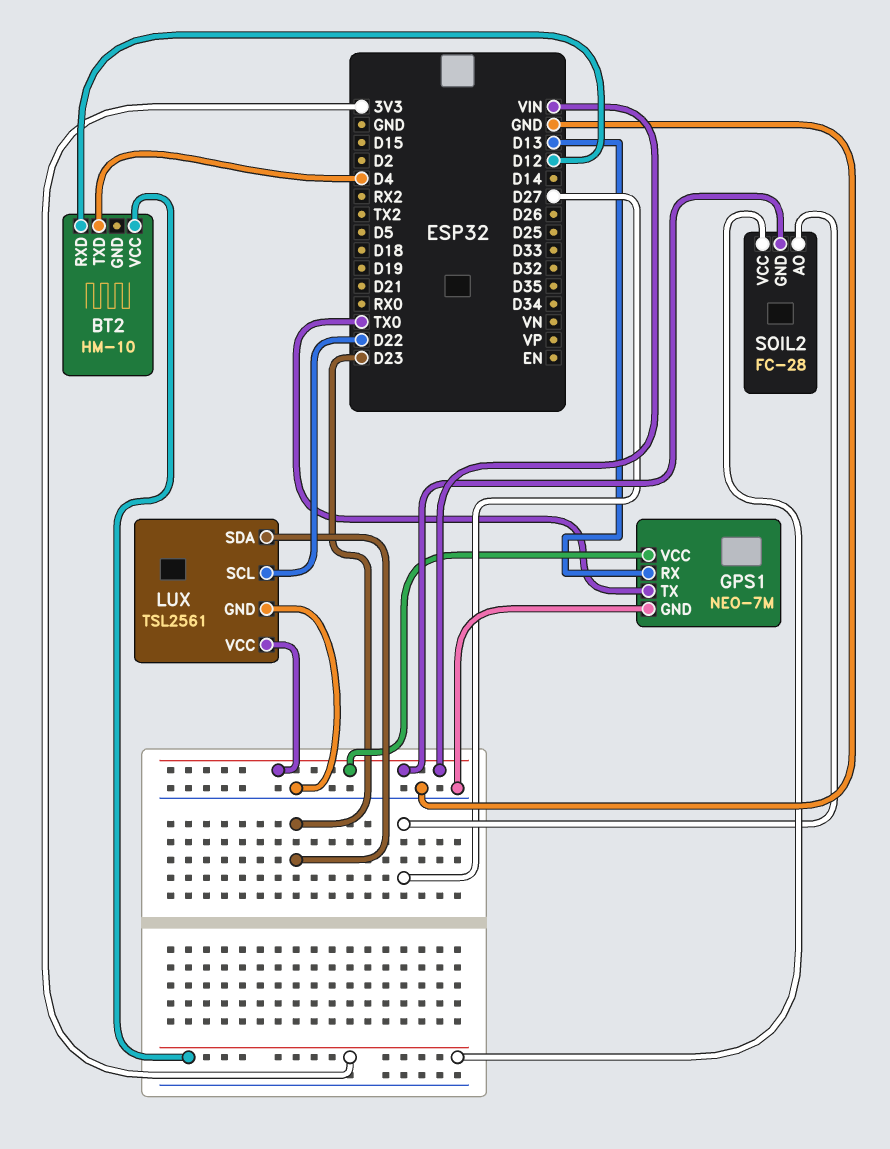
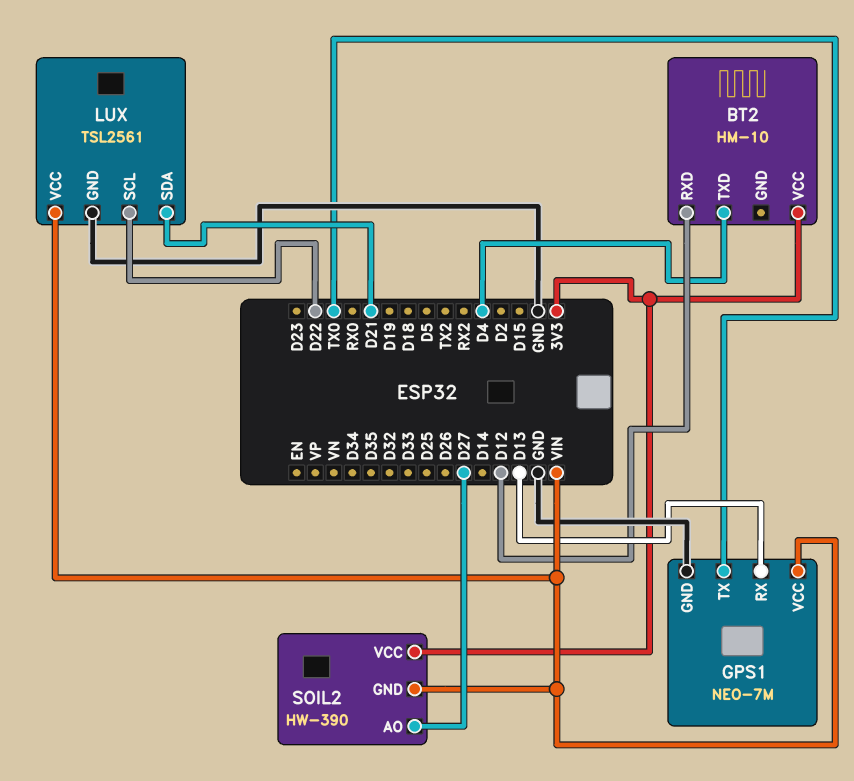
LUX pin SDA: D23 -> D21
SOIL2: FC-28 -> HW-390

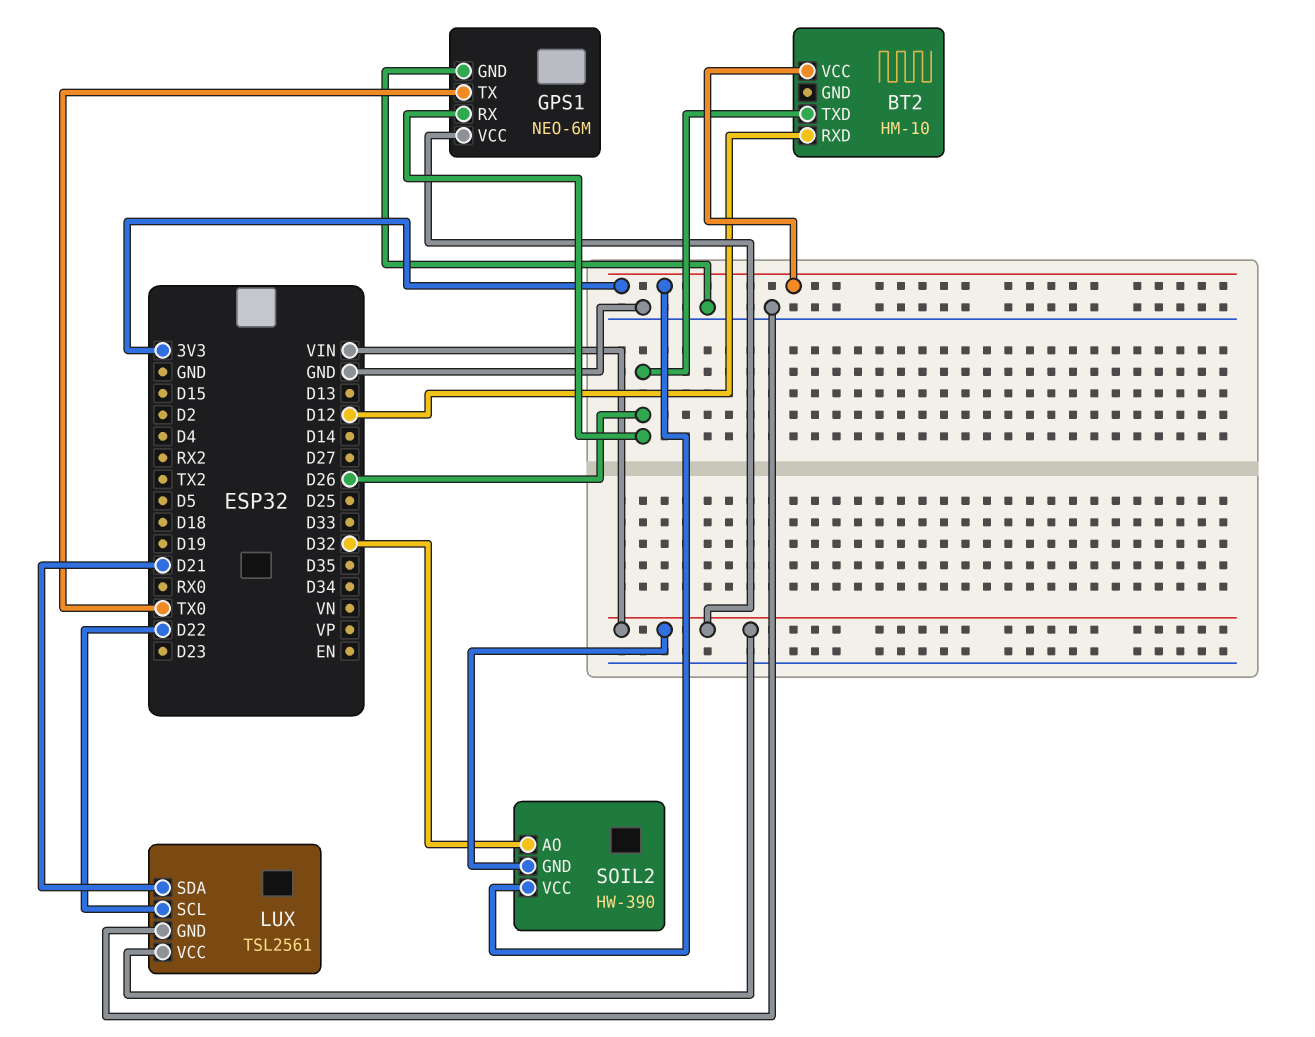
BT2 pin TXD: D4 -> D26
GPS1: NEO-7M -> NEO-6M
GPS1 pin RX: D13 -> D26
SOIL2 pin AO: D27 -> D32

